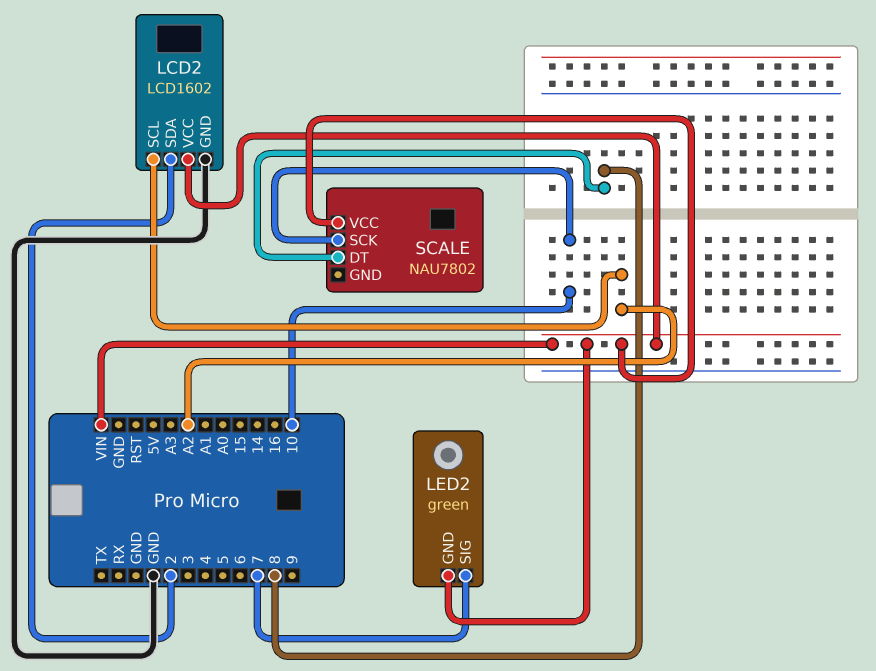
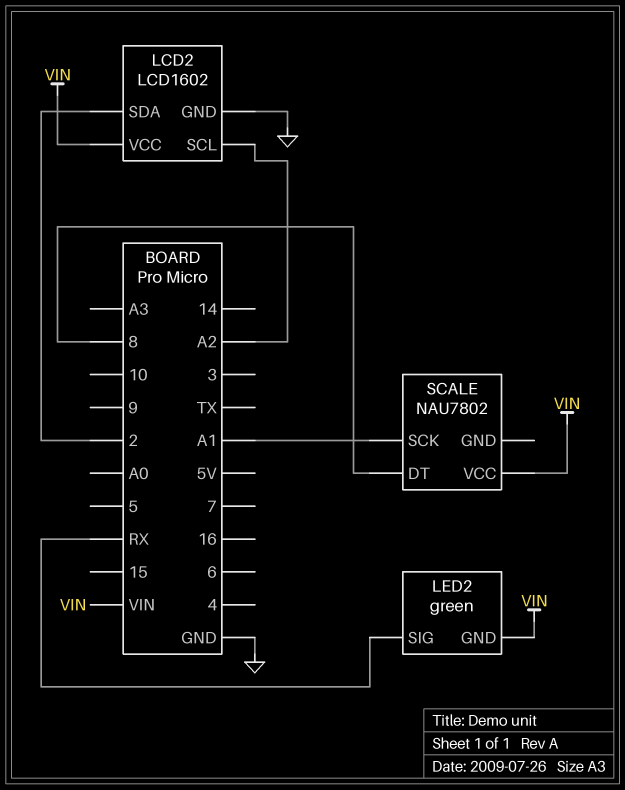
LED2 pin SIG: 7 -> RX
SCALE pin SCK: 10 -> A1

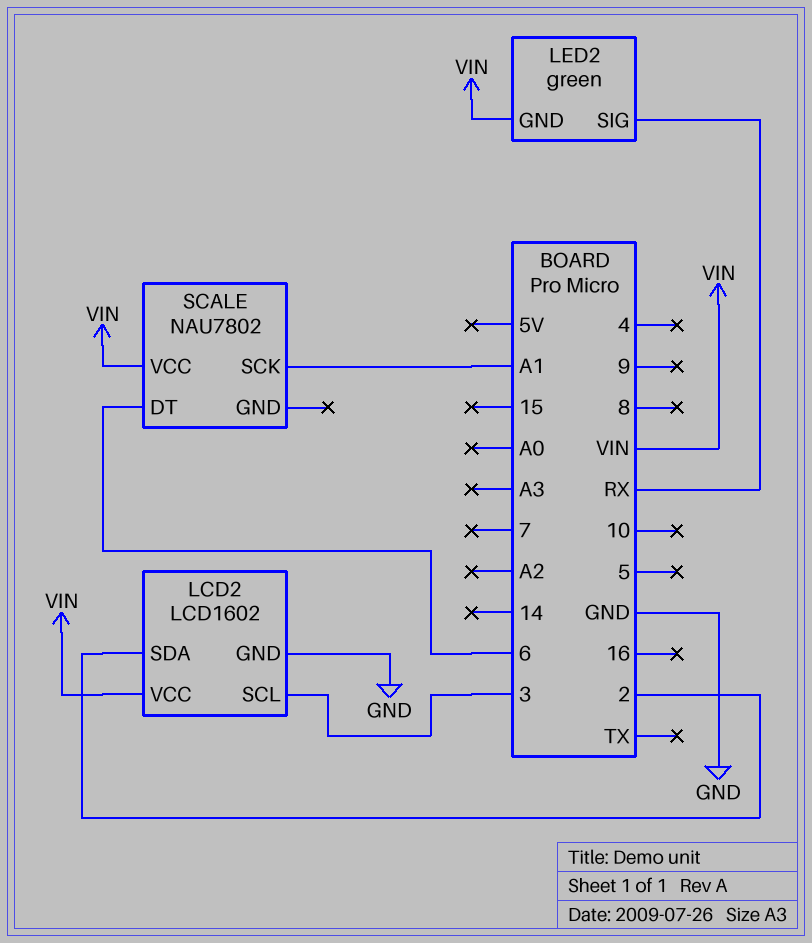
LCD2 pin SCL: A2 -> 3
SCALE pin DT: 8 -> 6

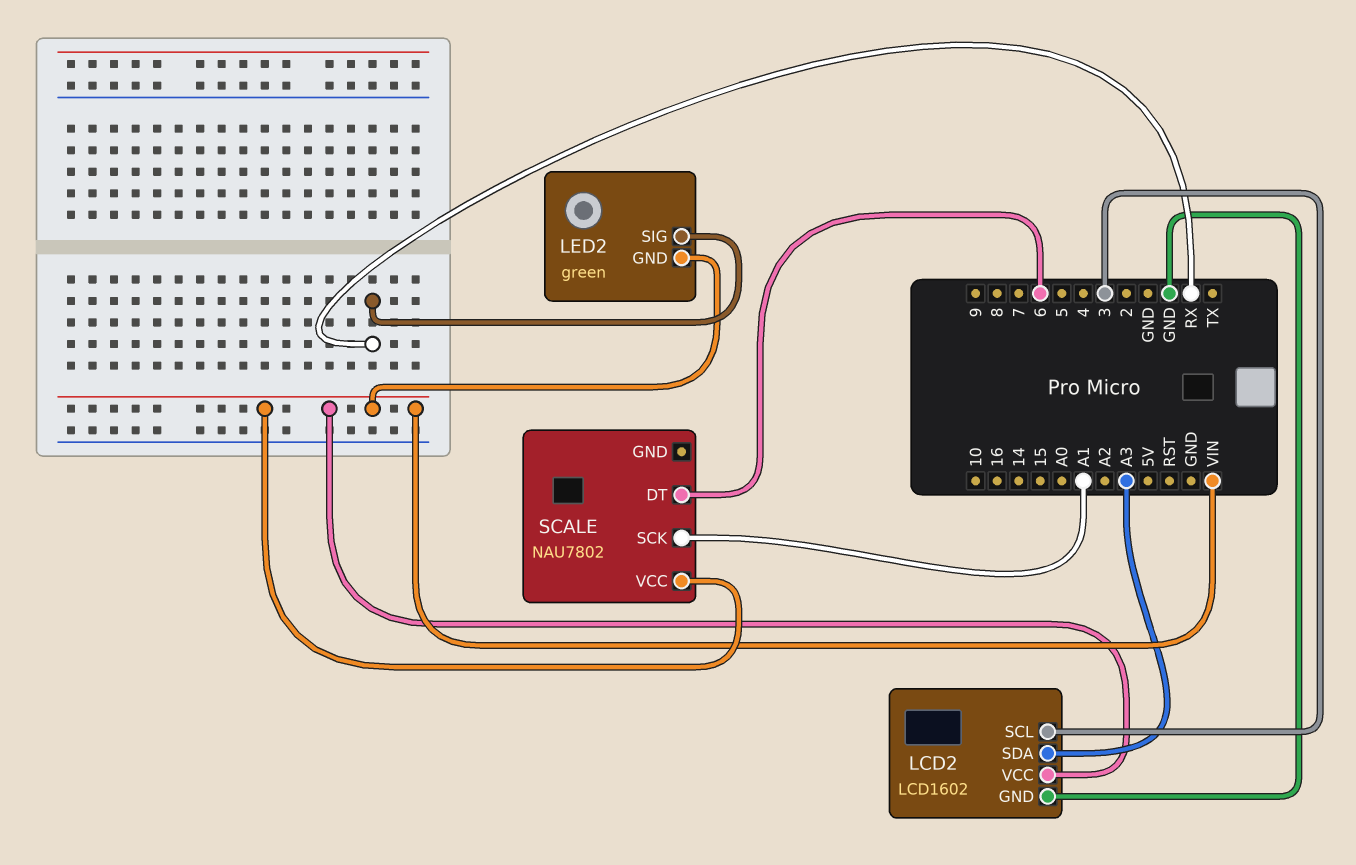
LCD2 pin SDA: 2 -> A3

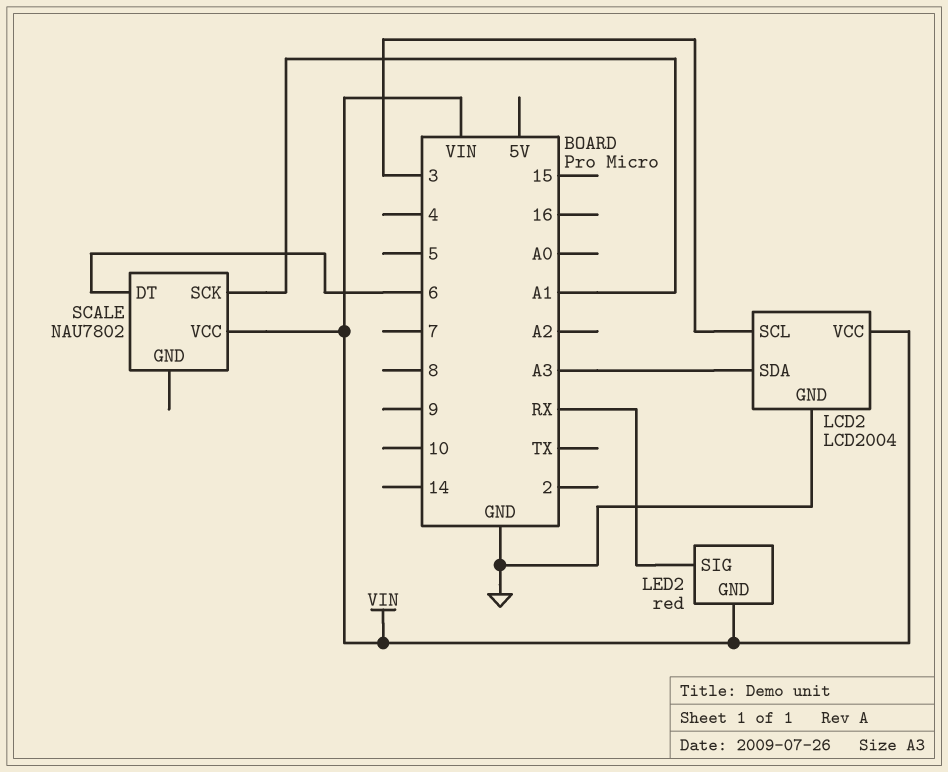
LCD2: LCD1602 -> LCD2004
LED2: green -> red

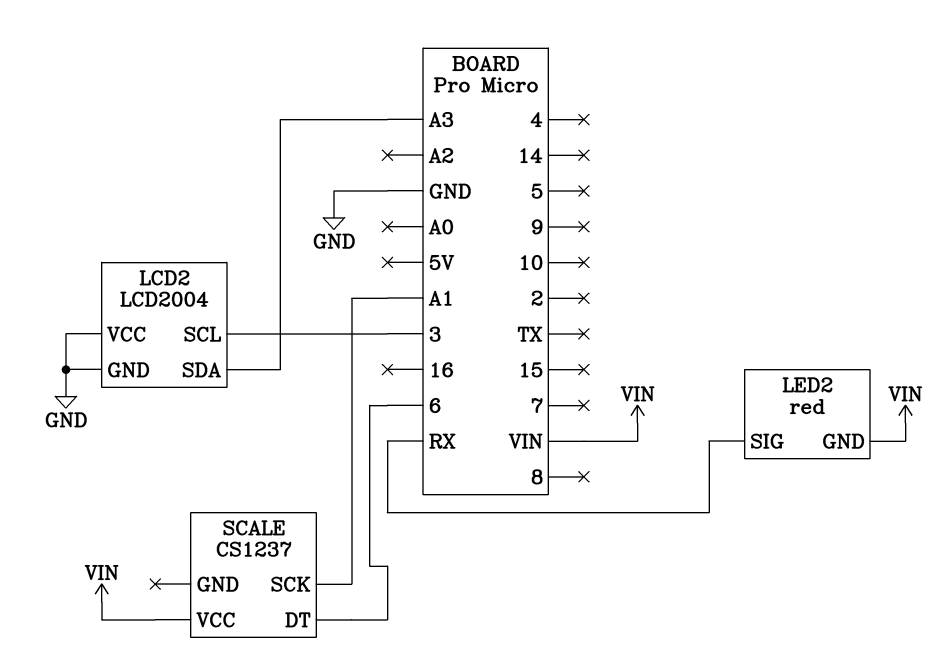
LCD2 pin VCC: VIN -> GND
SCALE: NAU7802 -> CS1237

